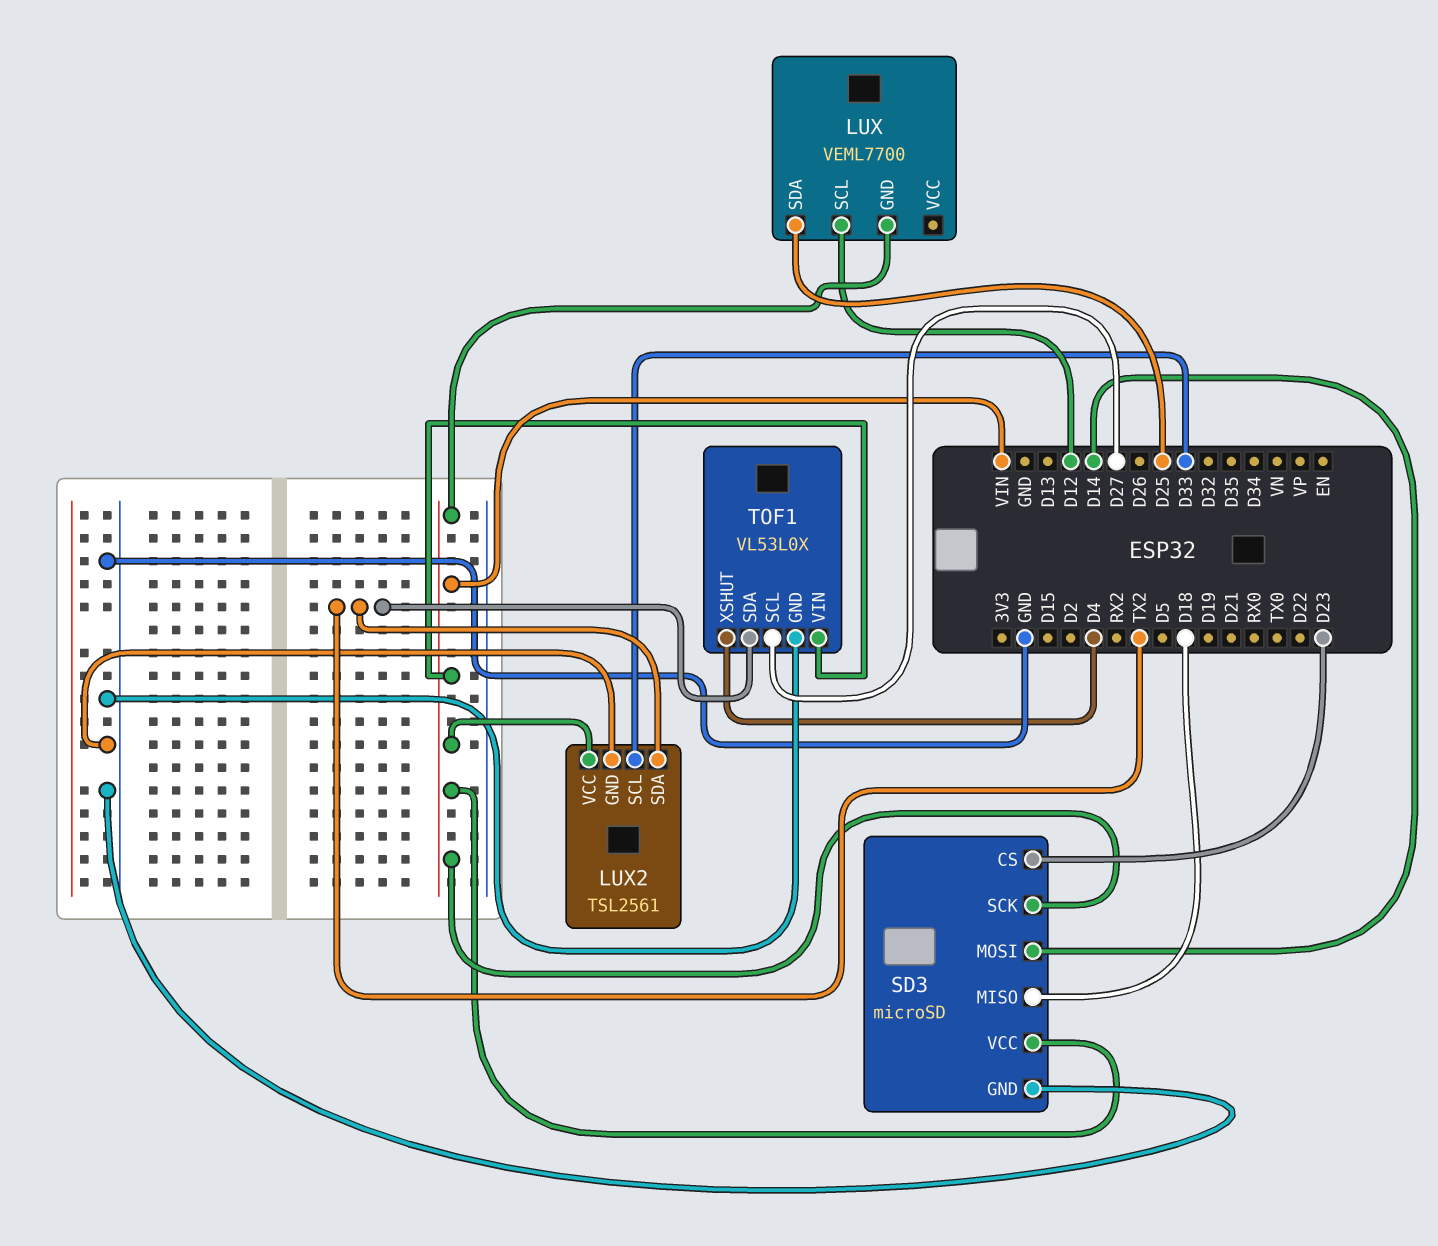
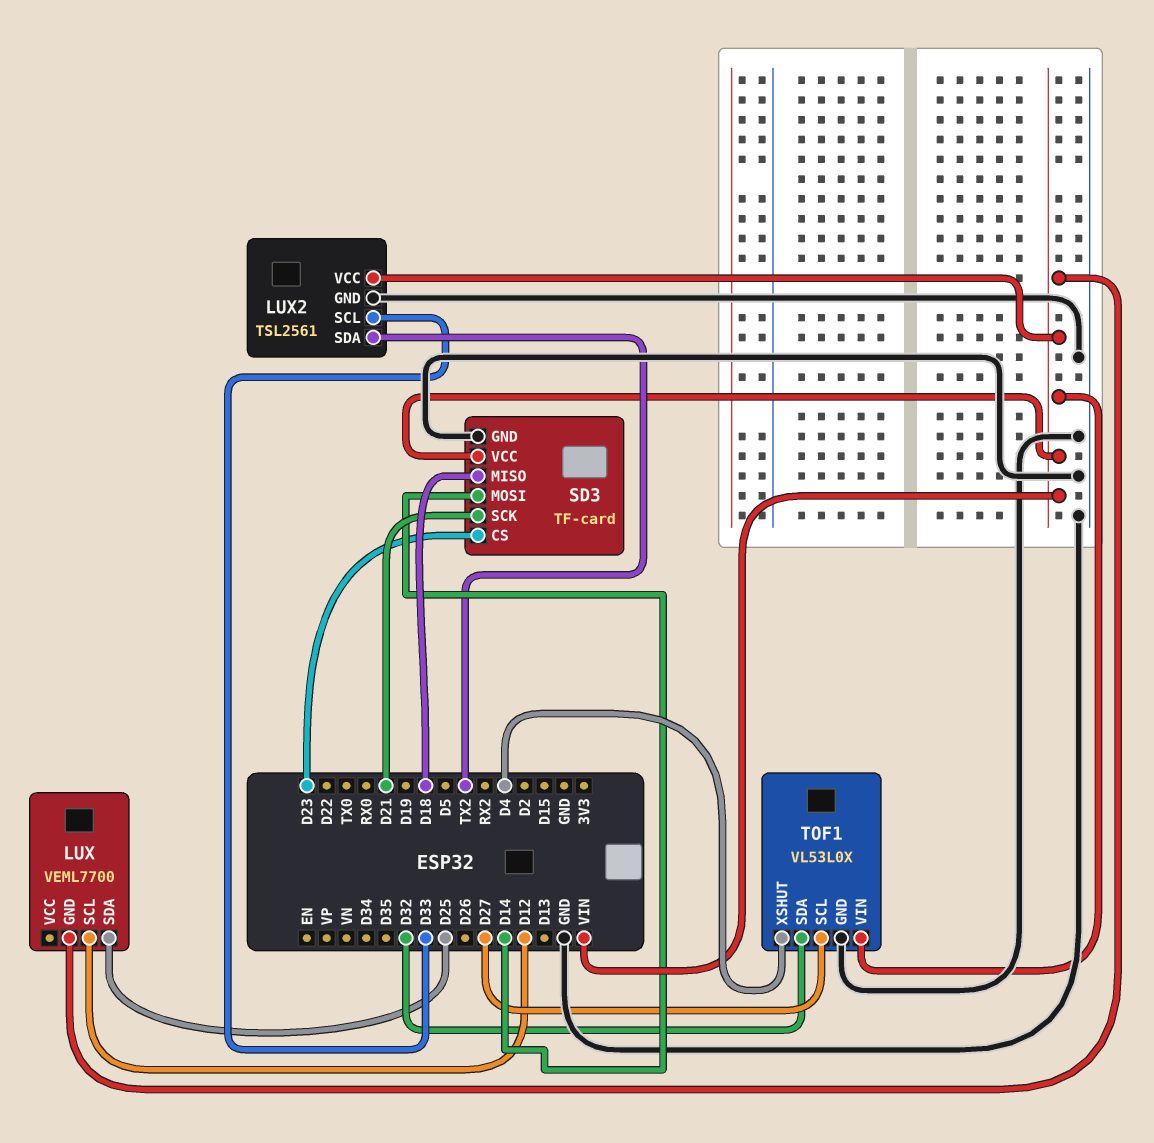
SD3: microSD -> TF-card
SD3 pin SCK: VIN -> D21
TOF1 pin SDA: TX2 -> D32

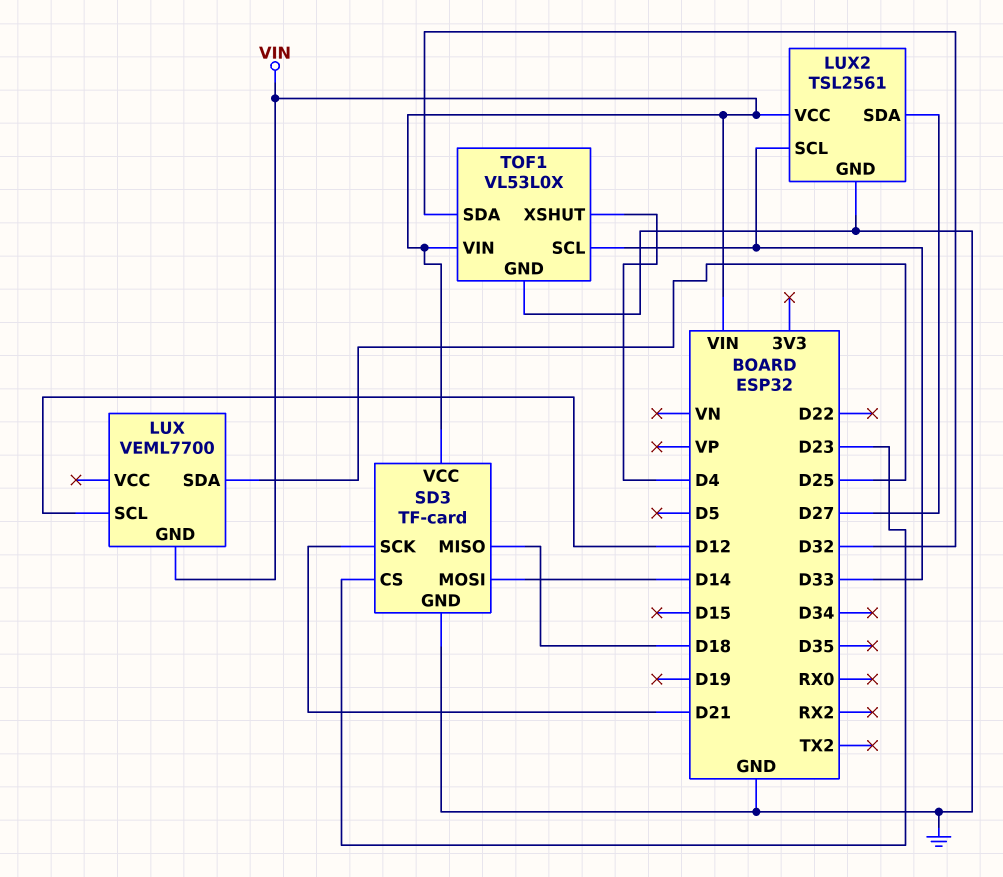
LUX2 pin SDA: TX2 -> D27
TOF1 pin SCL: D27 -> D33

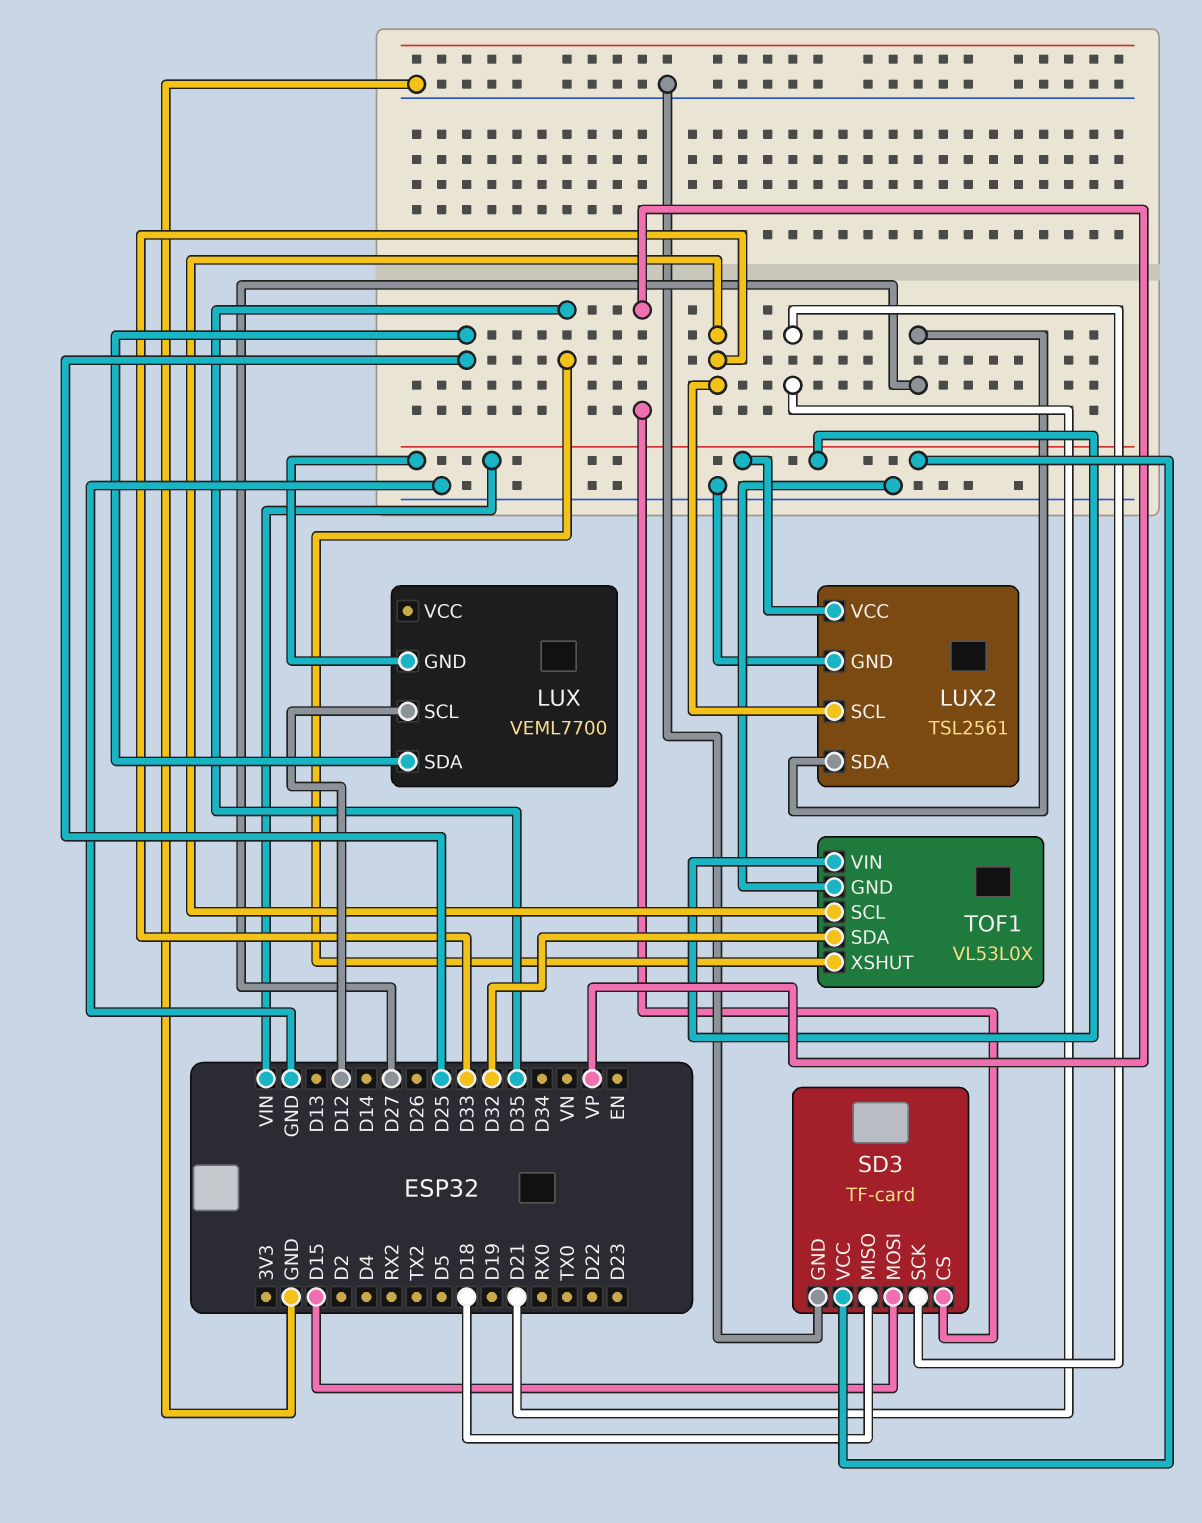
SD3 pin CS: D23 -> VP
SD3 pin MOSI: D14 -> D15
TOF1 pin XSHUT: D4 -> D35

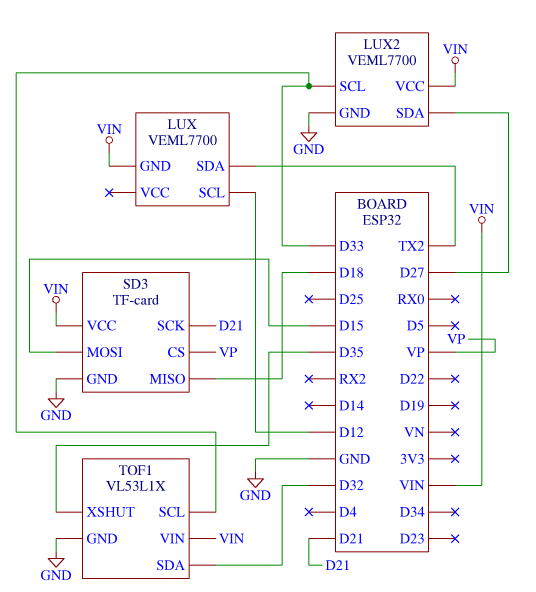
LUX pin SDA: D25 -> TX2
LUX2: TSL2561 -> VEML7700
TOF1: VL53L0X -> VL53L1X

